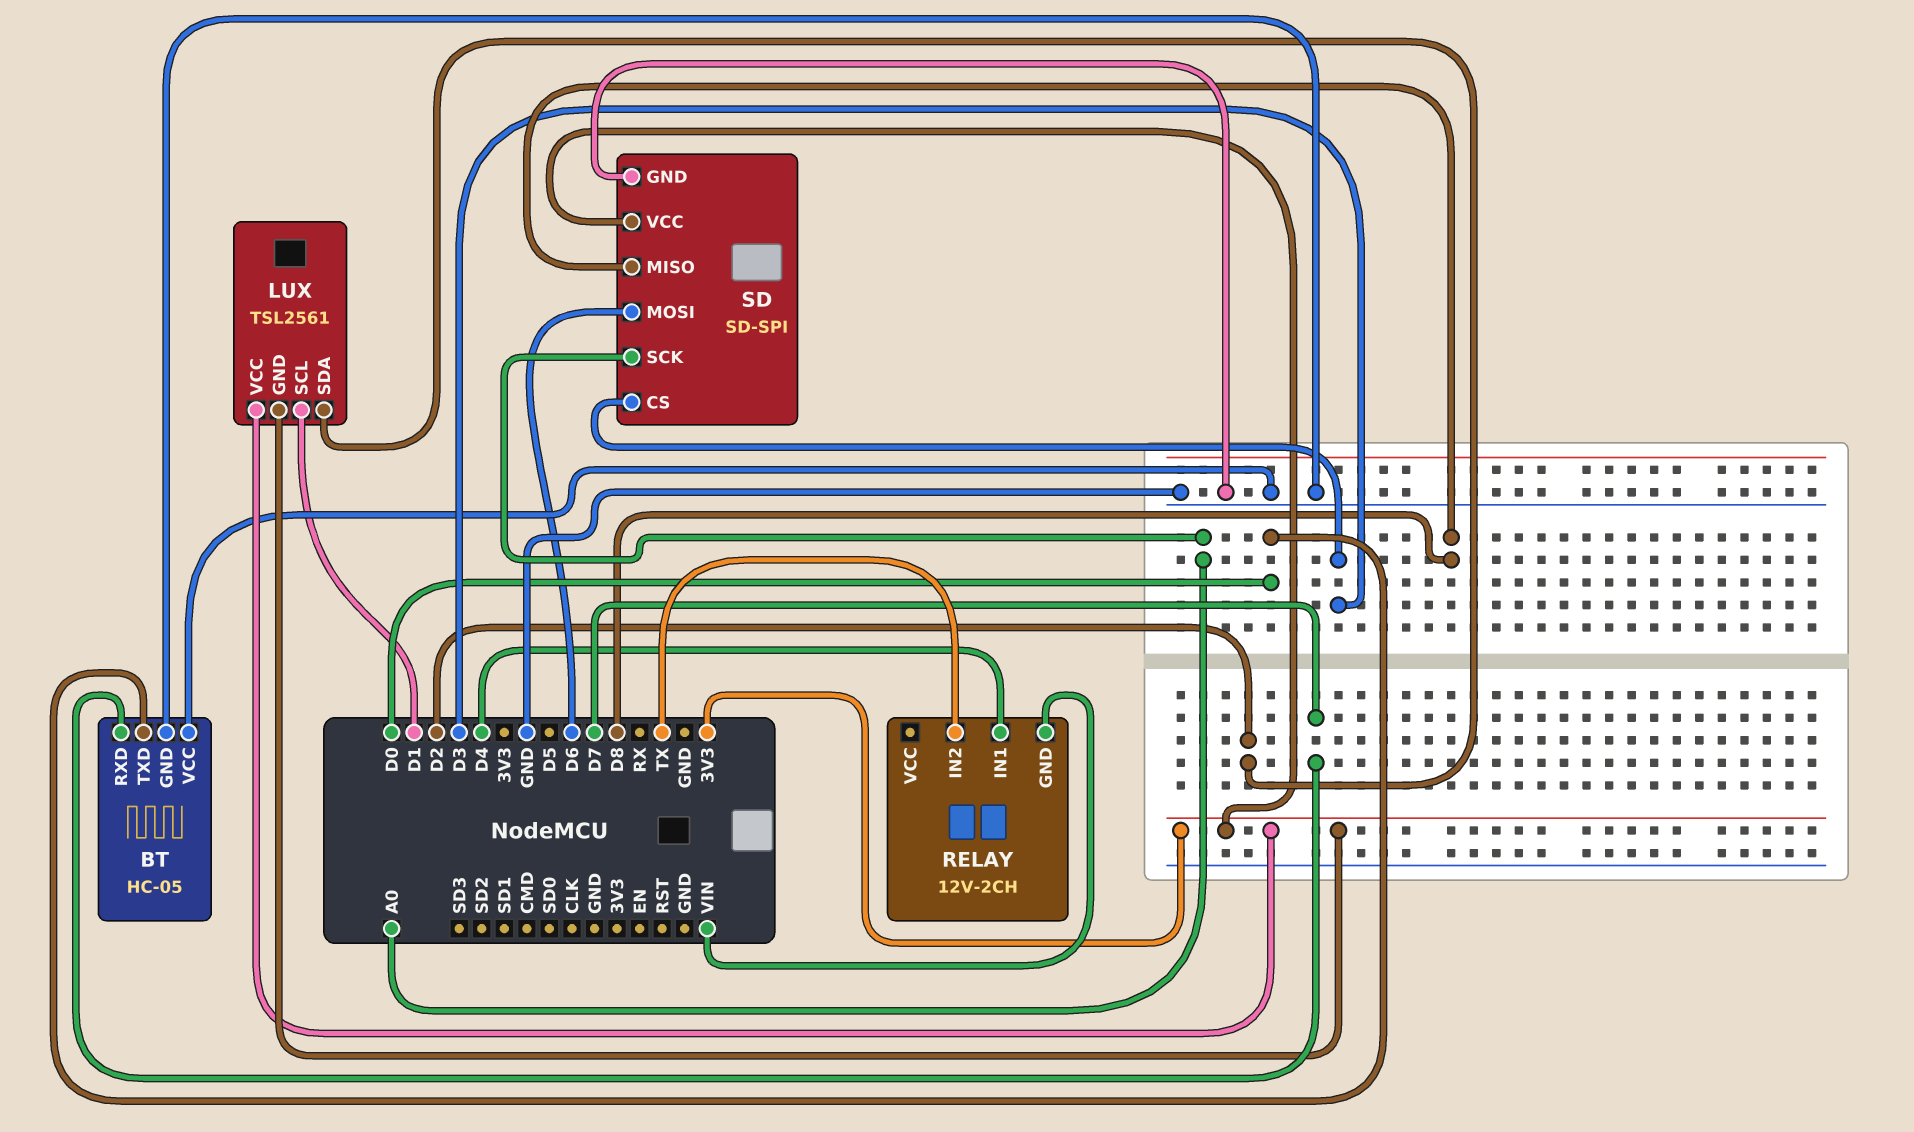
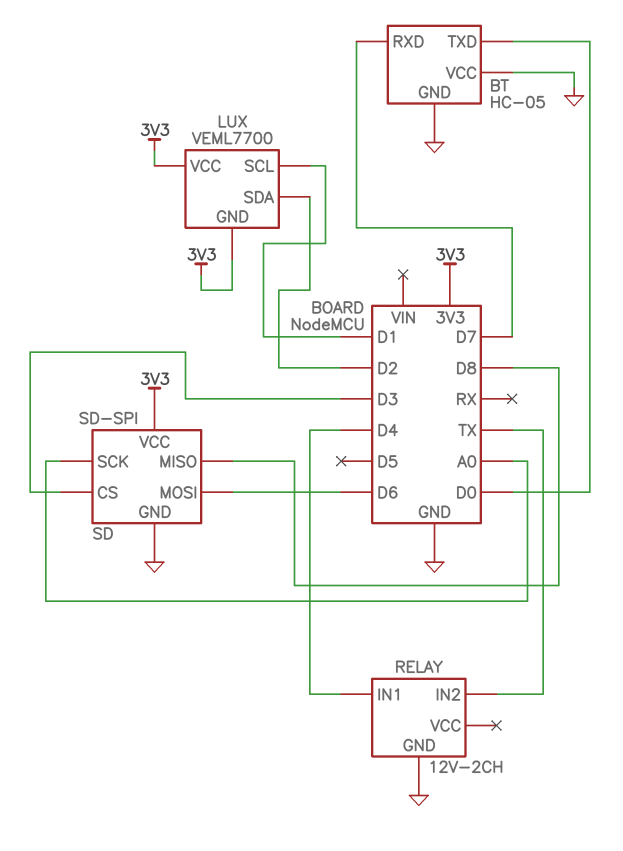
LUX: TSL2561 -> VEML7700
RELAY pin GND: VIN -> GND

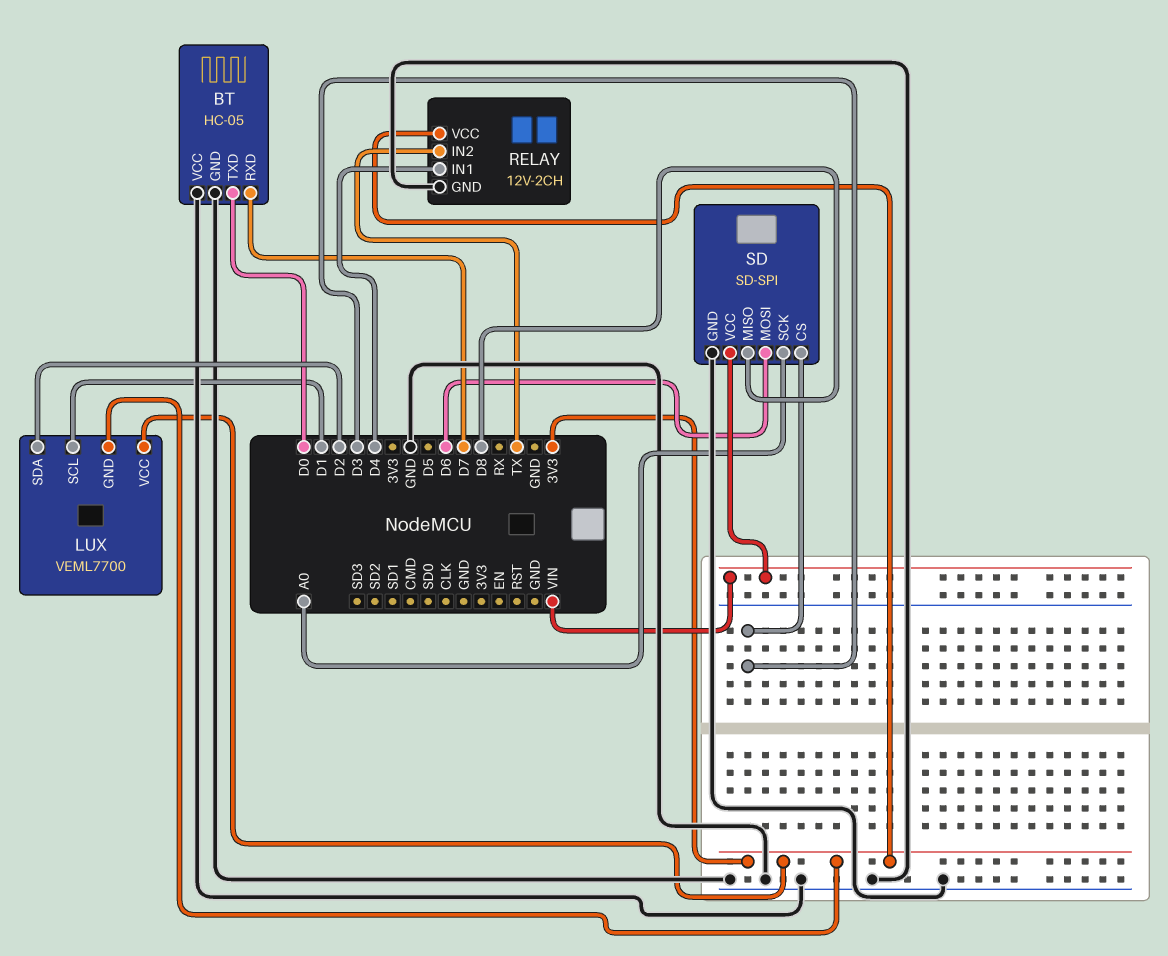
RELAY pin VCC: none -> 3V3
SD pin VCC: 3V3 -> VIN

